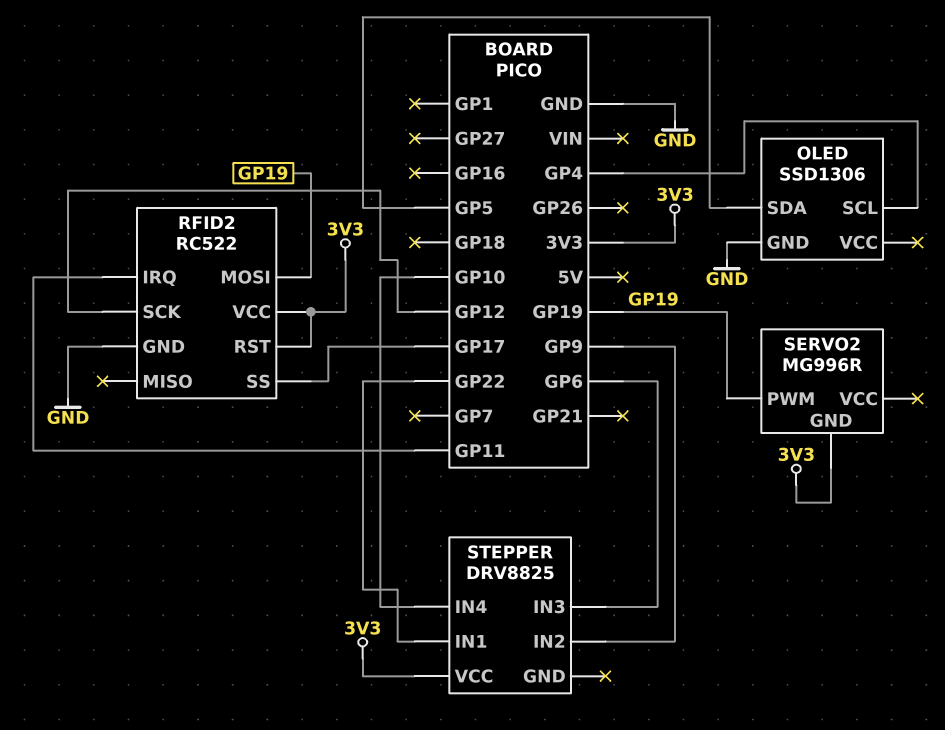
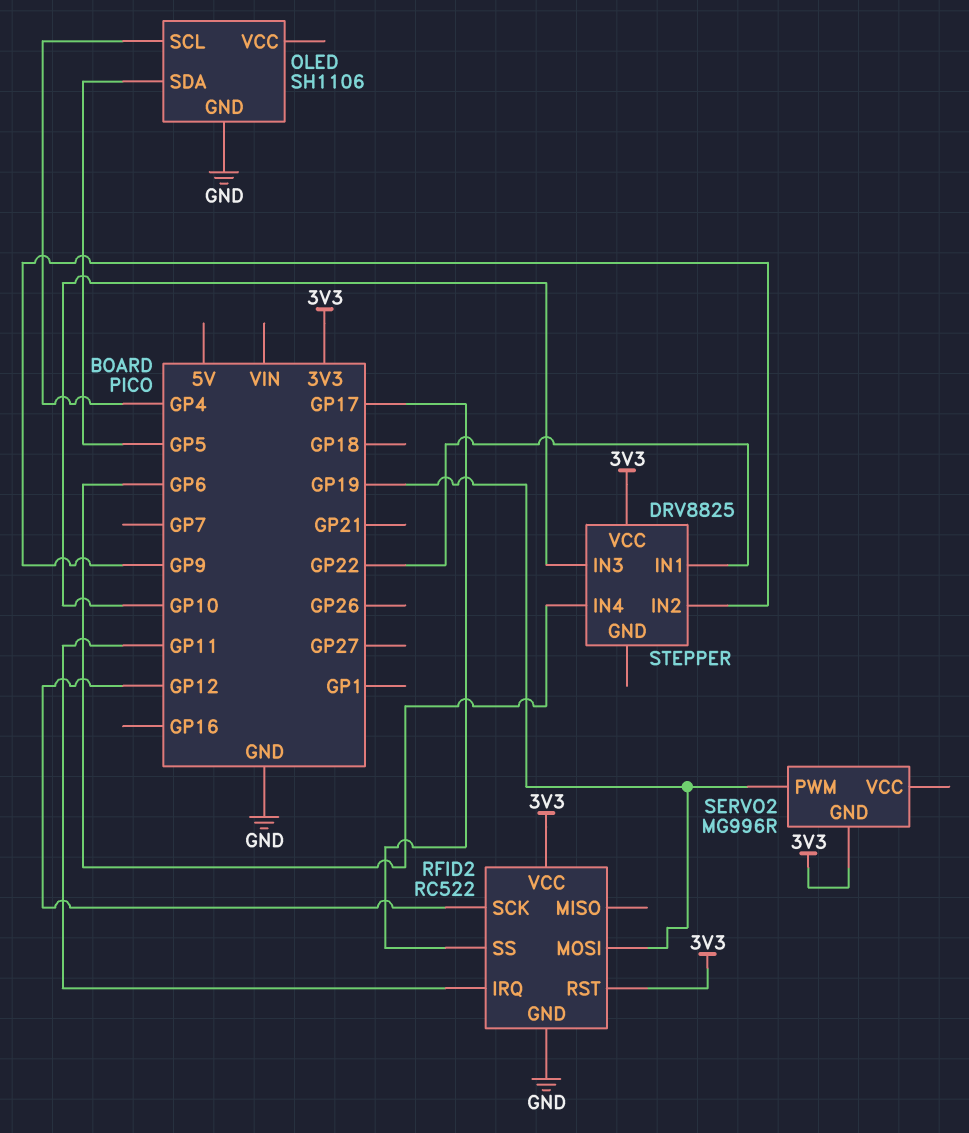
OLED: SSD1306 -> SH1106
STEPPER pin IN3: GP6 -> GP10
STEPPER pin IN4: GP10 -> GP6

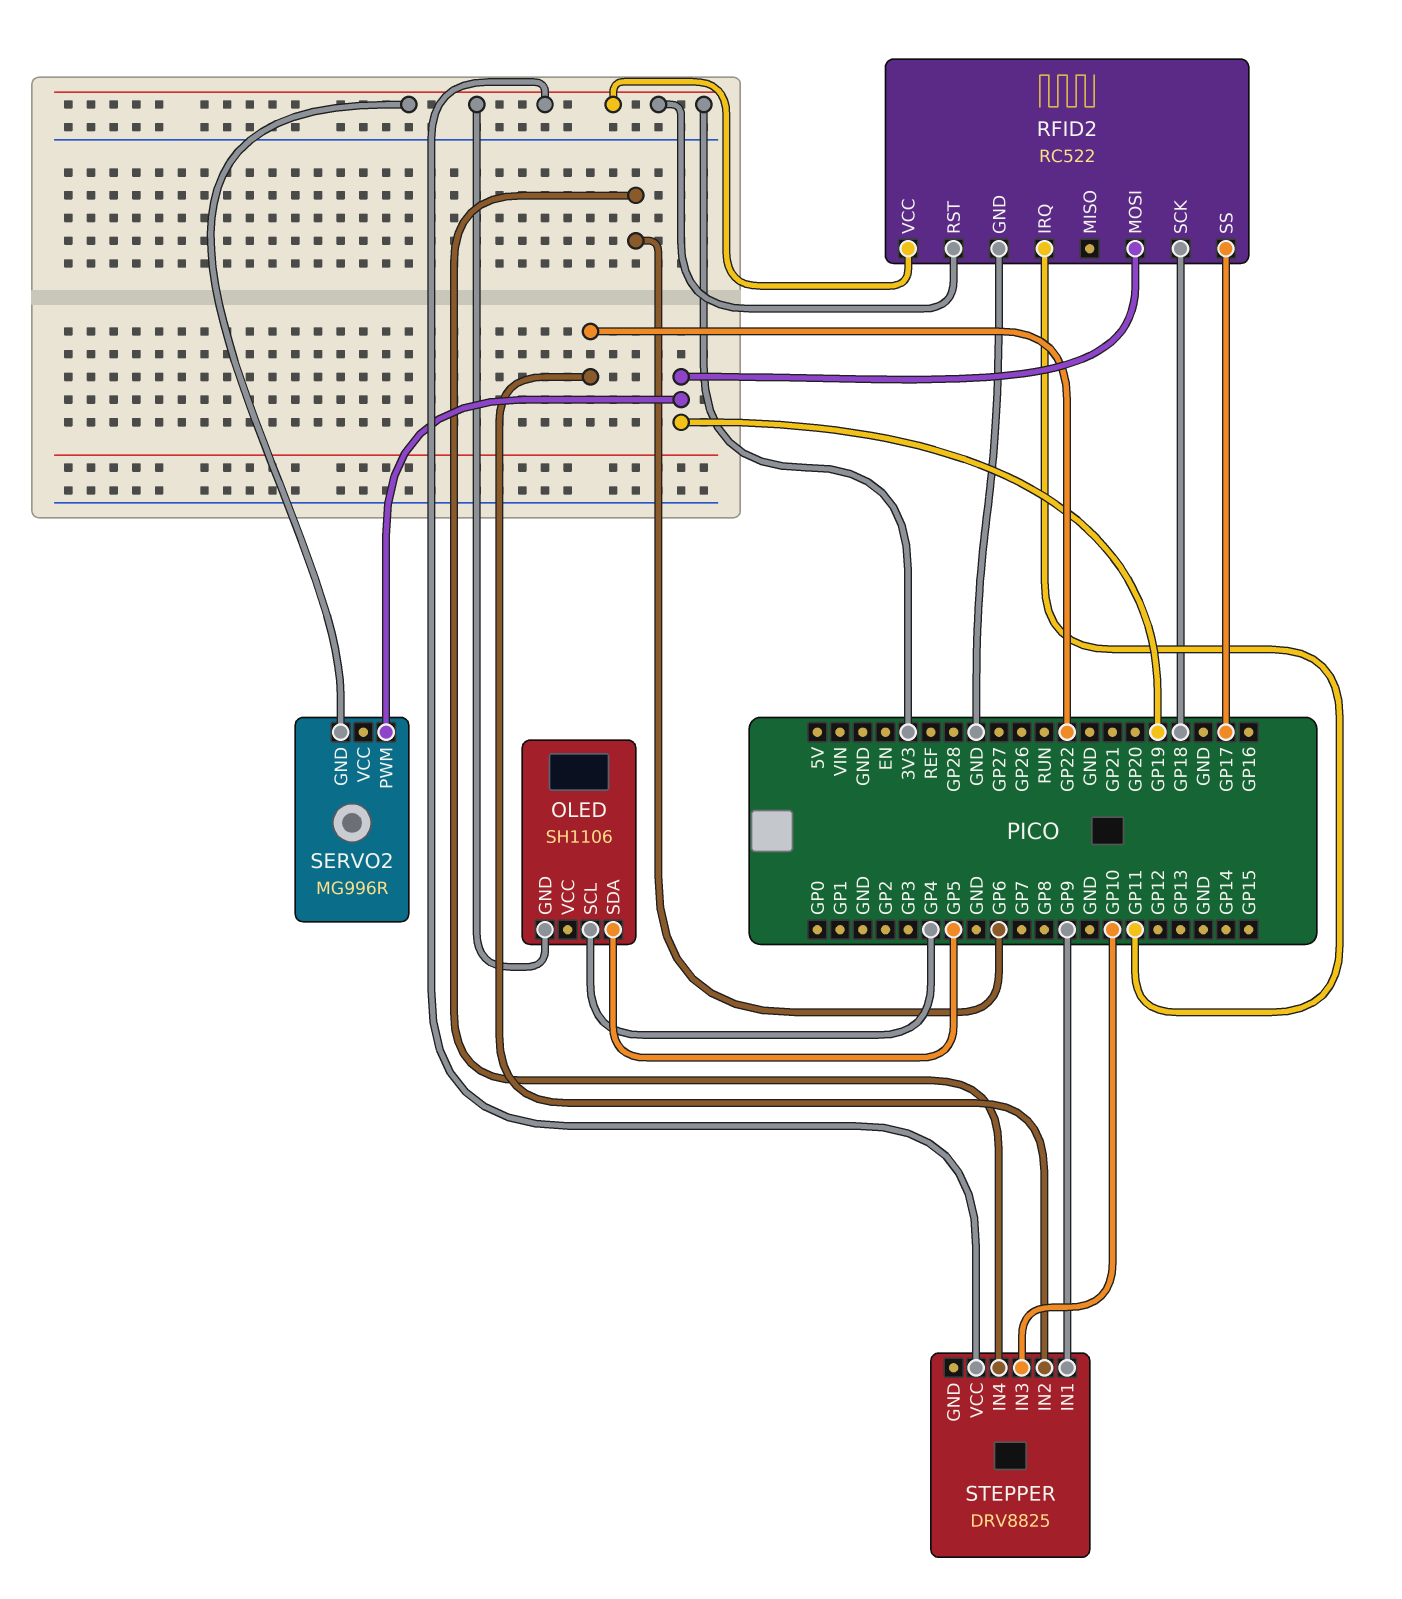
OLED pin GND: GND -> 3V3
RFID2 pin SCK: GP12 -> GP18
STEPPER pin IN1: GP22 -> GP9
STEPPER pin IN2: GP9 -> GP22

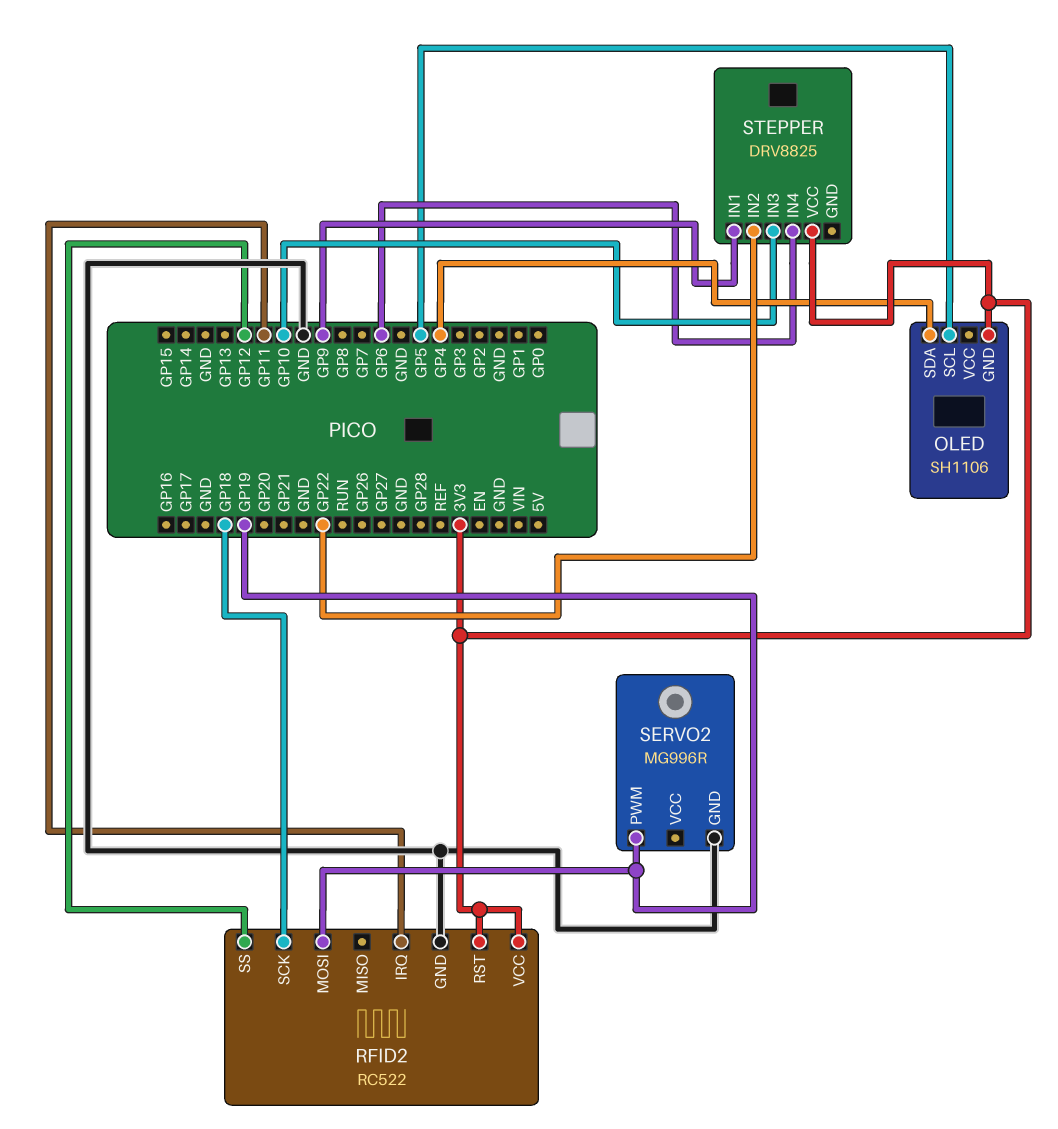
OLED pin SCL: GP4 -> GP5
OLED pin SDA: GP5 -> GP4
RFID2 pin SS: GP17 -> GP12
SERVO2 pin GND: 3V3 -> GND

